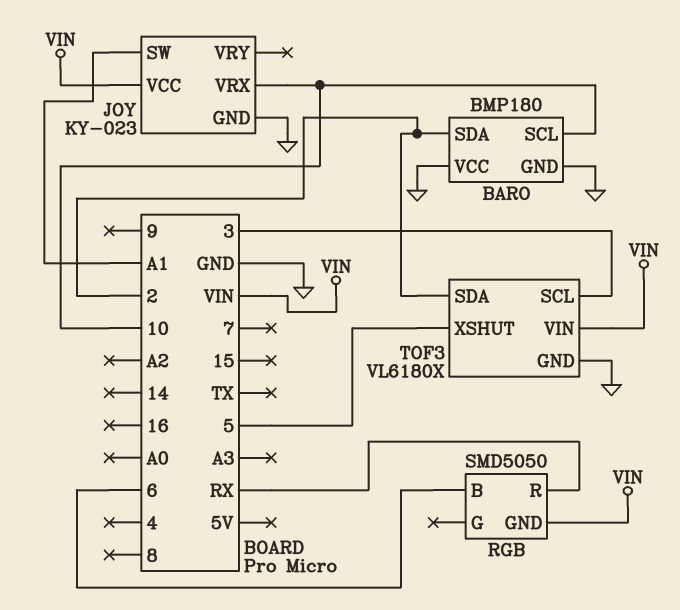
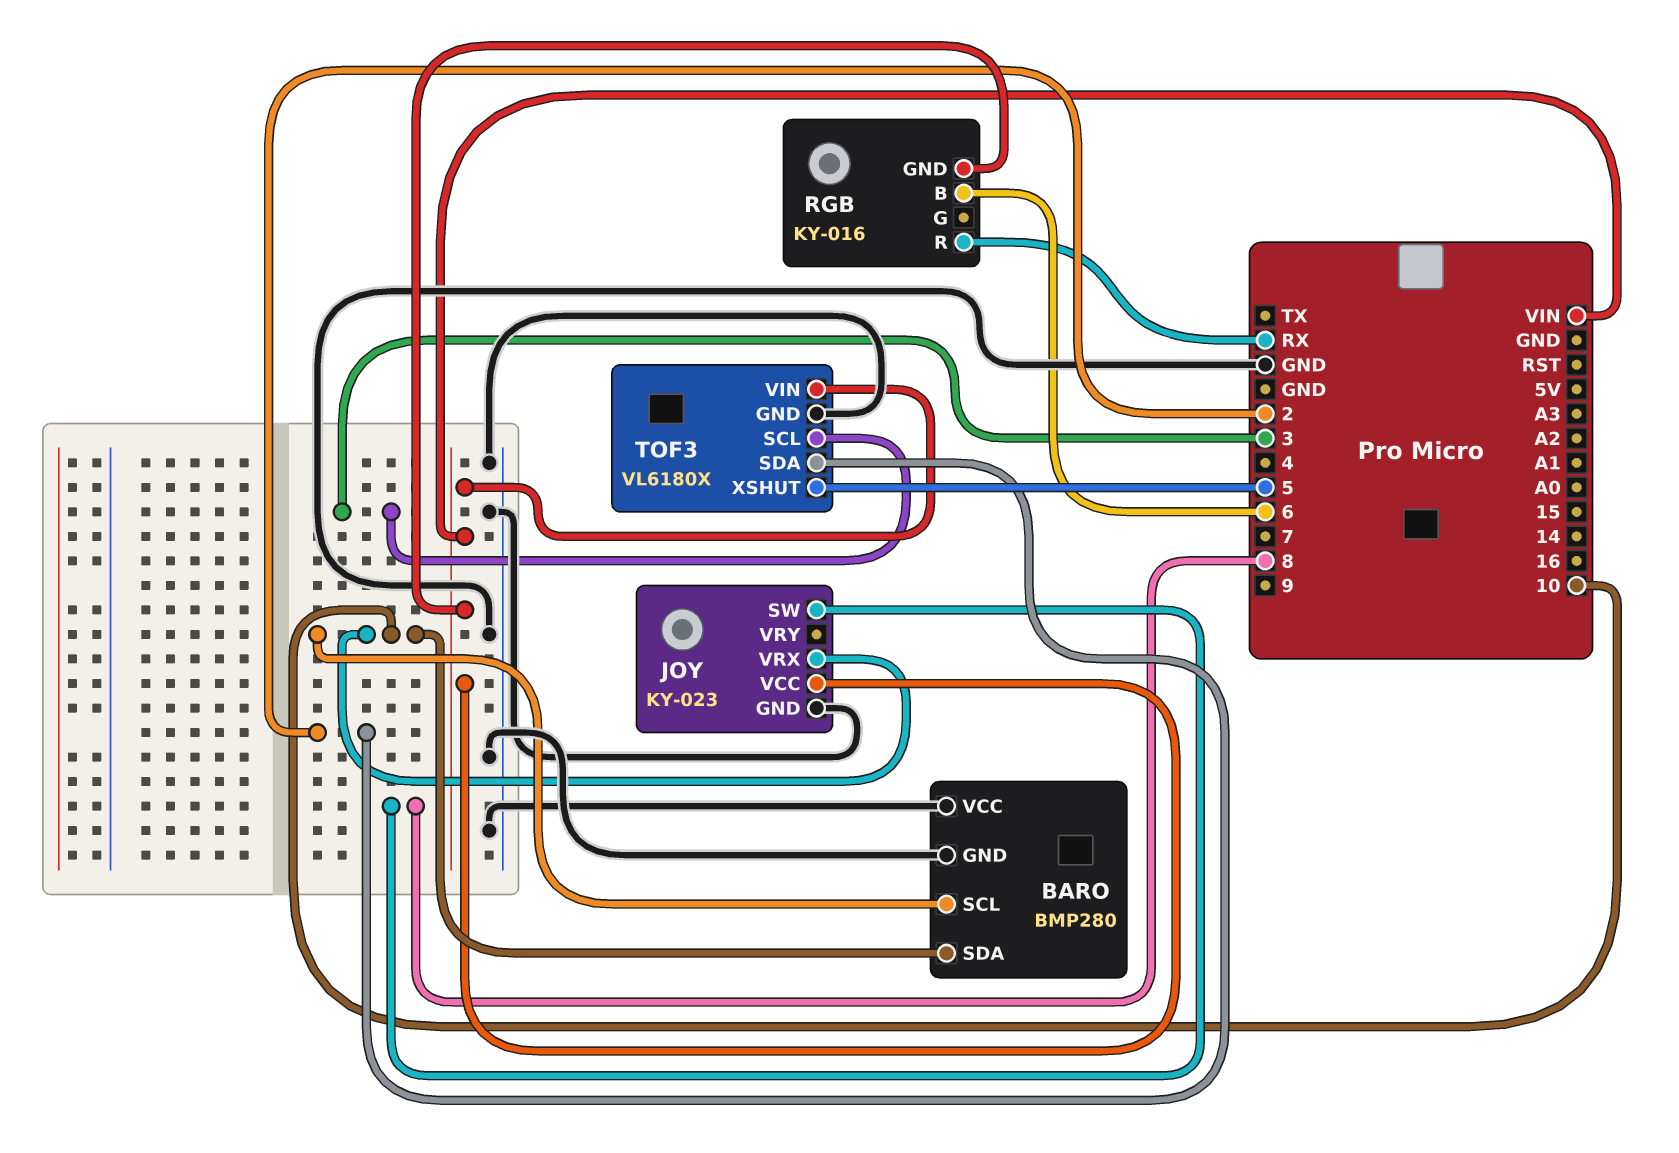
BARO: BMP180 -> BMP280
BARO pin SDA: 2 -> 10
JOY pin SW: A1 -> 8
RGB: SMD5050 -> KY-016

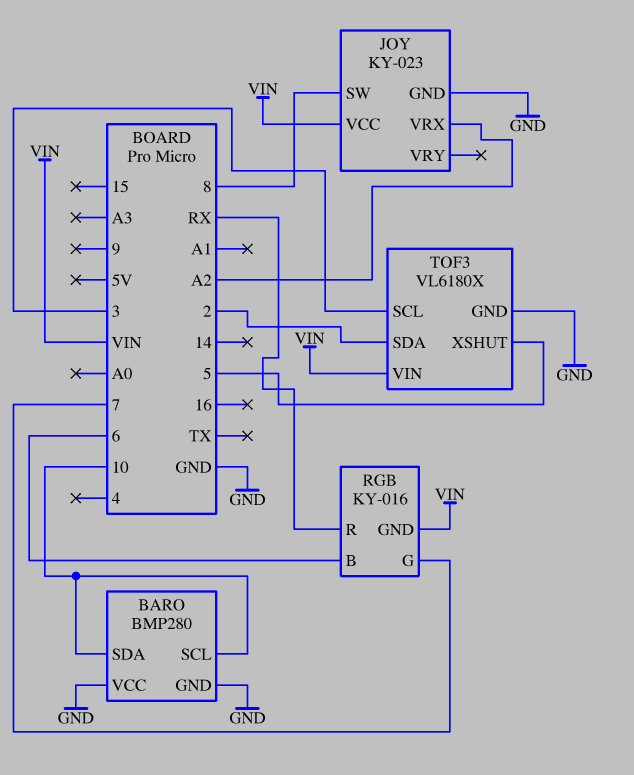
JOY pin VRX: 10 -> A2
RGB pin G: none -> 7

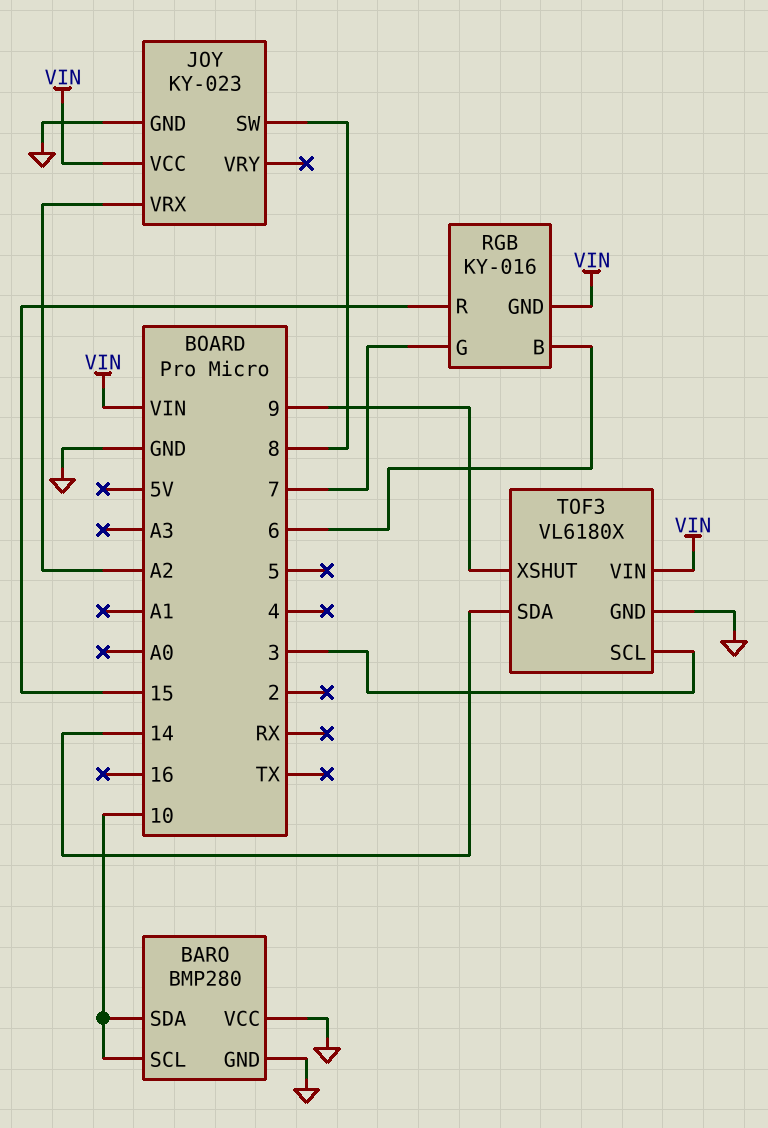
RGB pin R: RX -> 15
TOF3 pin SDA: 2 -> 14
TOF3 pin XSHUT: 5 -> 9

